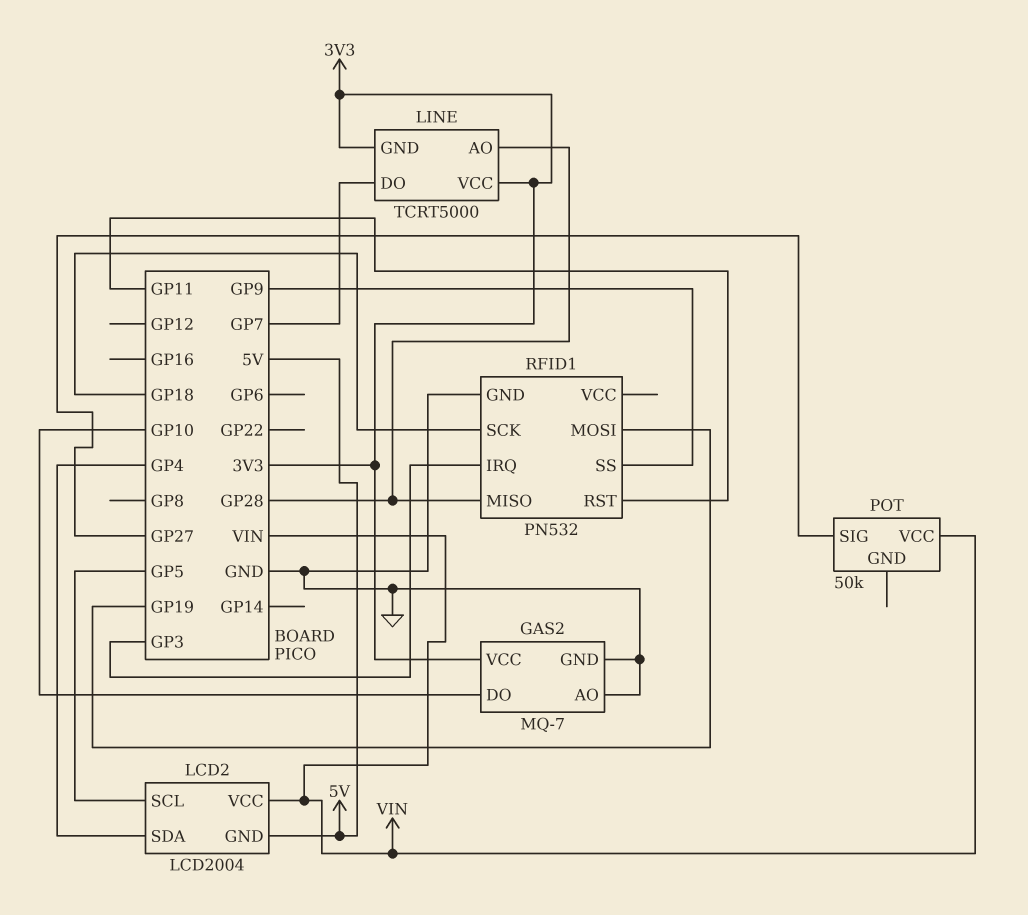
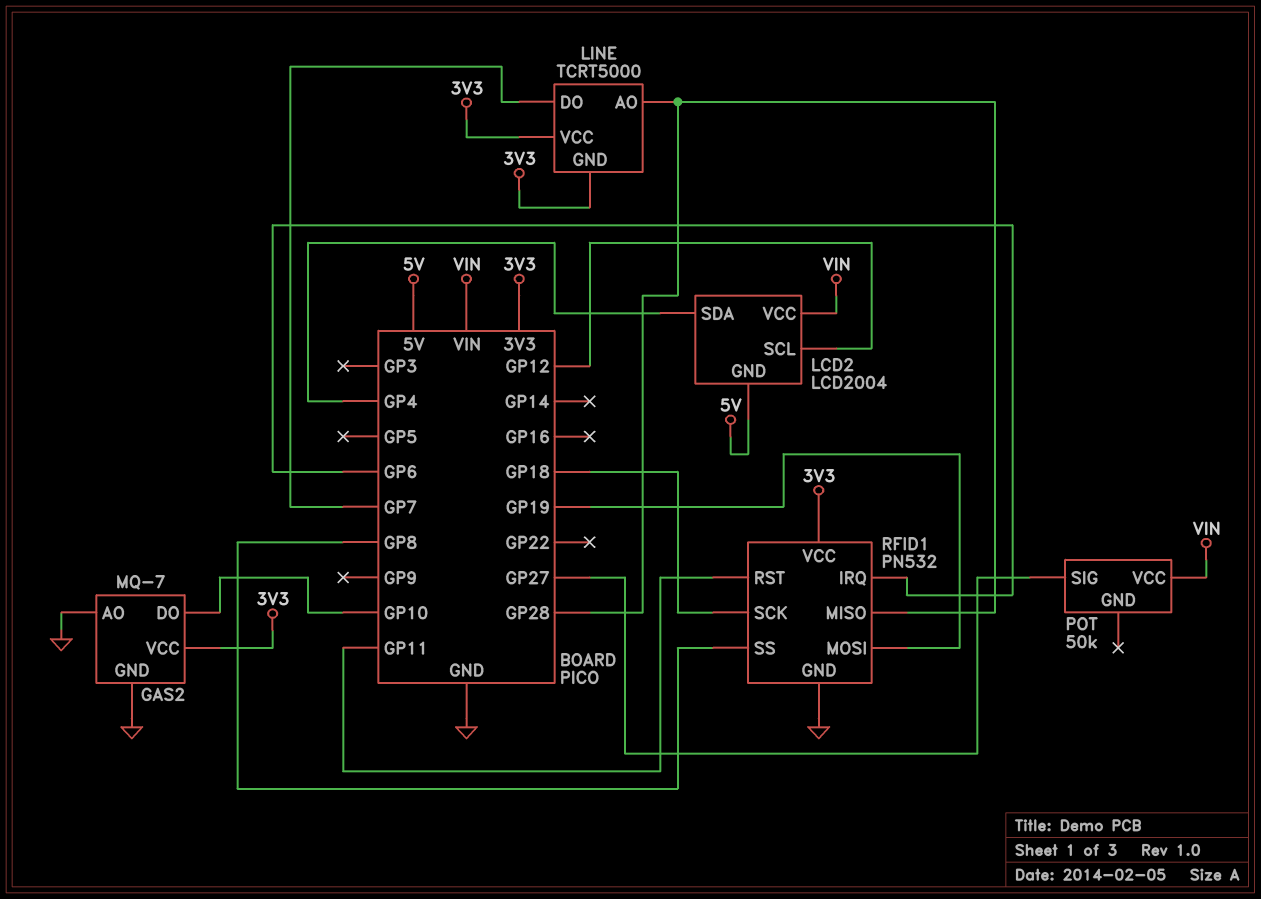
LCD2 pin SCL: GP5 -> GP12
RFID1 pin IRQ: GP3 -> GP6
RFID1 pin SS: GP9 -> GP8
RFID1 pin VCC: none -> 3V3

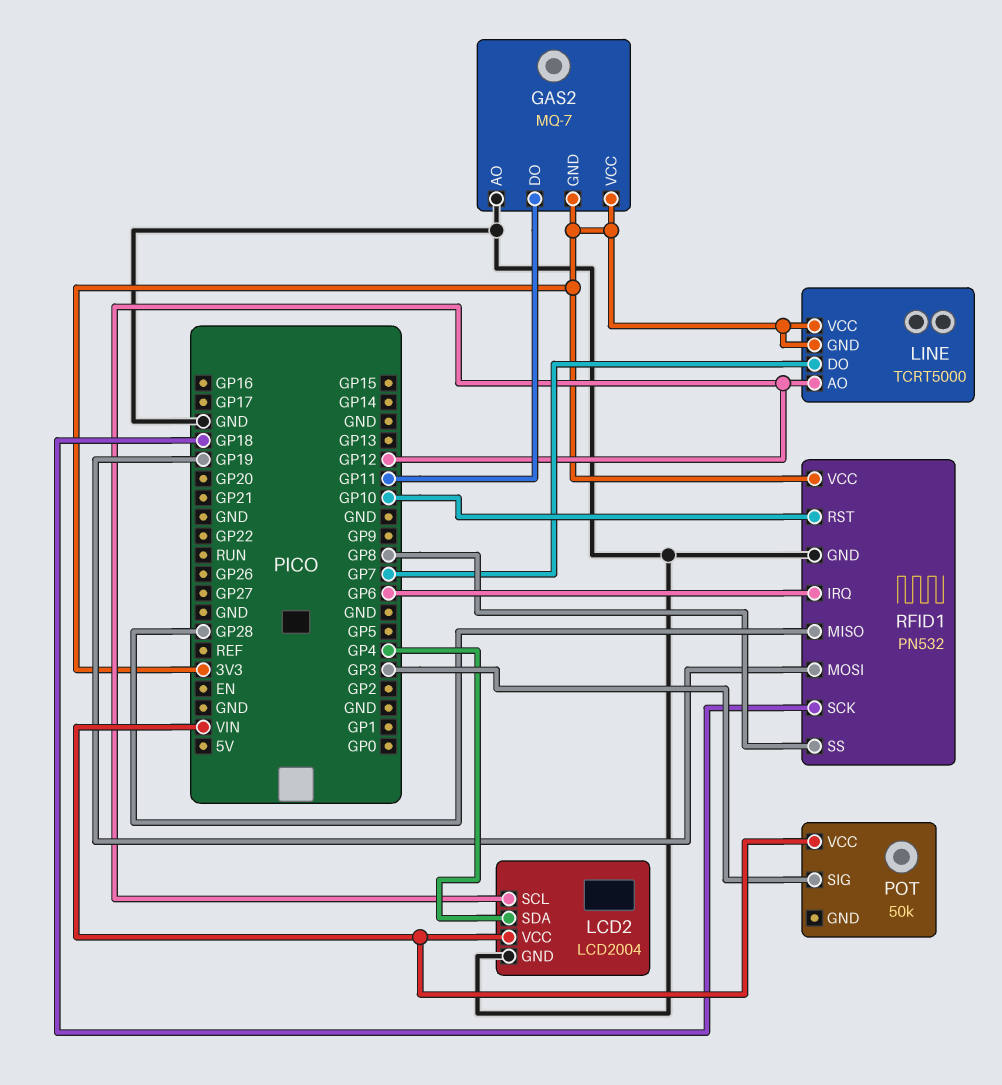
GAS2 pin DO: GP10 -> GP11
GAS2 pin GND: GND -> 3V3
LCD2 pin GND: 5V -> GND
LINE pin AO: GP28 -> GP12
POT pin SIG: GP27 -> GP3
RFID1 pin RST: GP11 -> GP10

